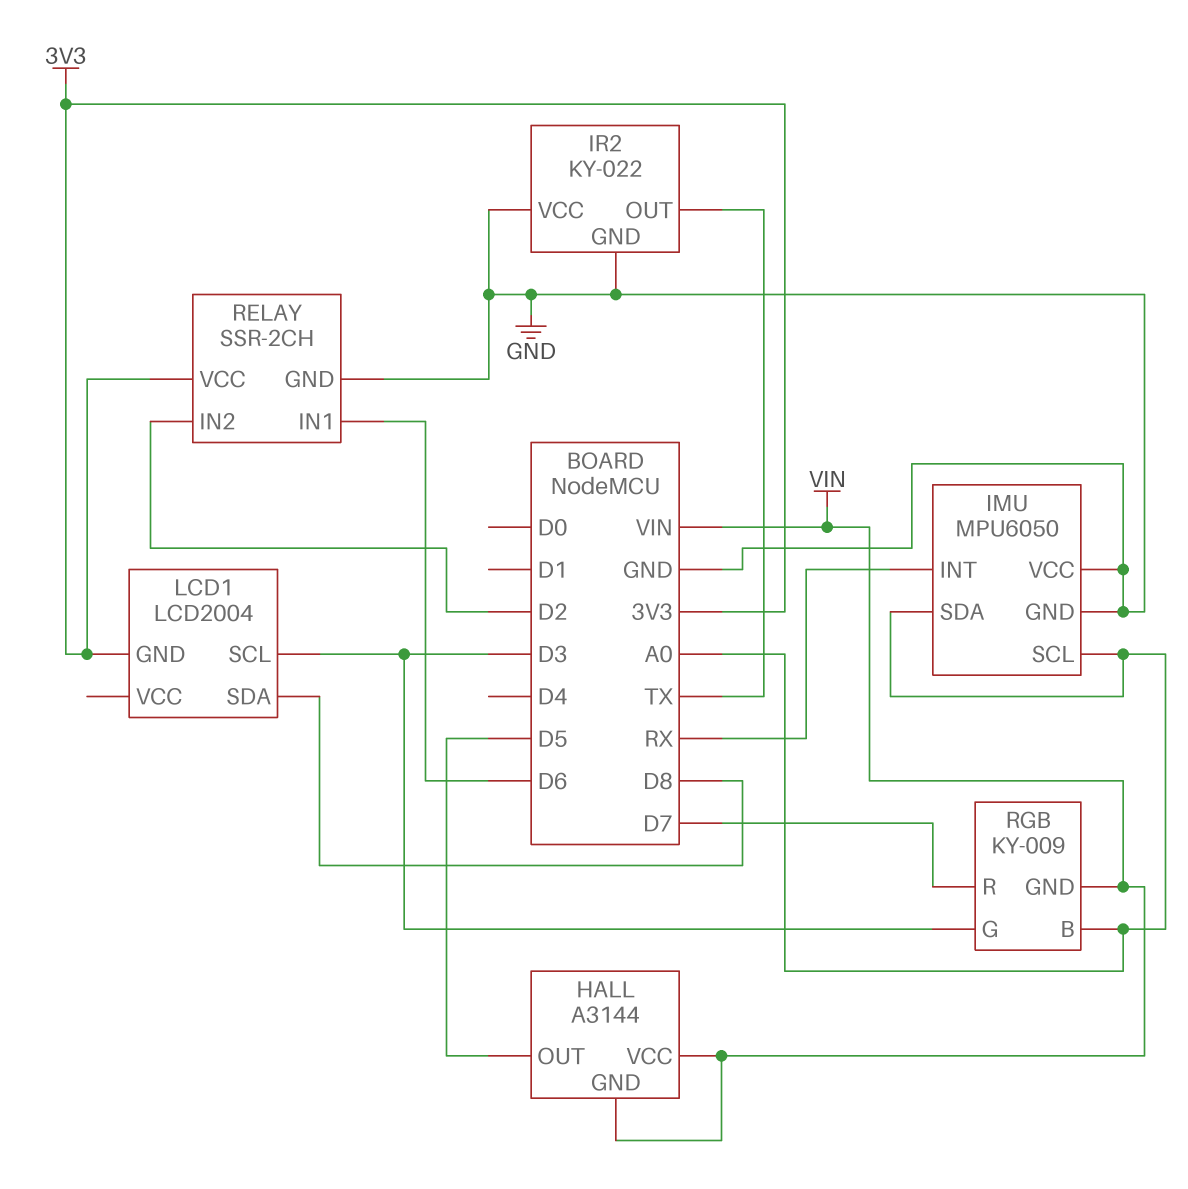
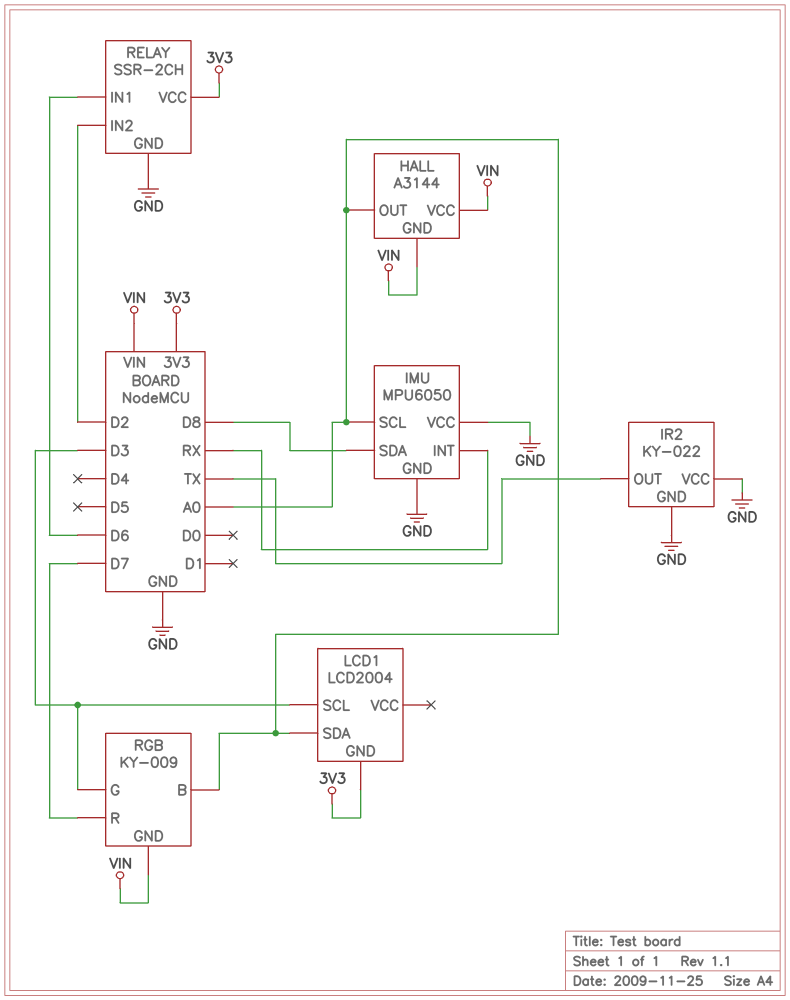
HALL pin OUT: D5 -> A0
IMU pin SDA: A0 -> D8
LCD1 pin SDA: D8 -> A0

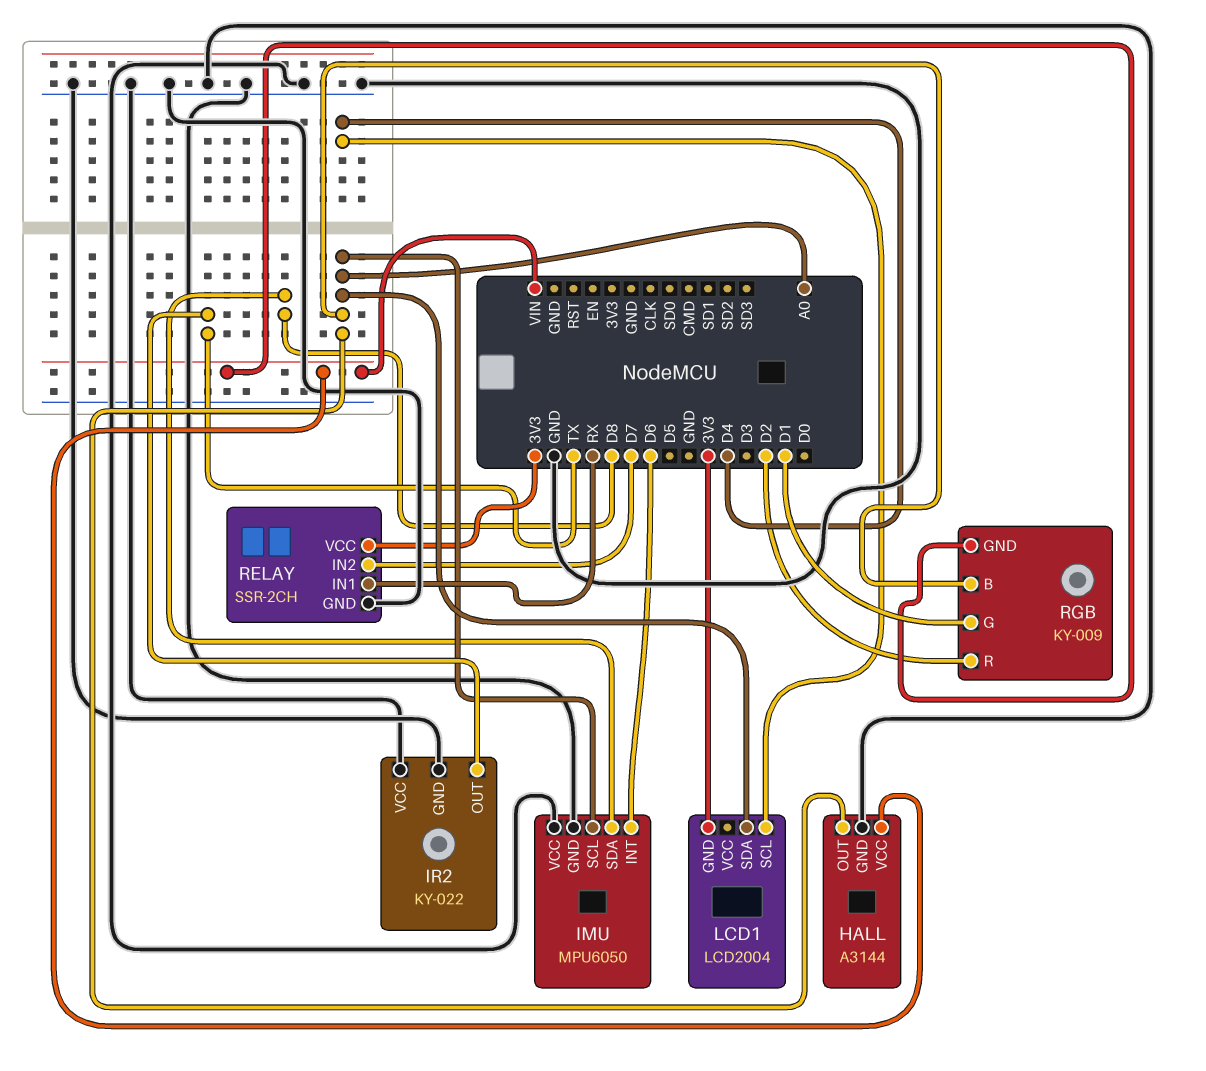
HALL pin GND: VIN -> GND
IMU pin INT: RX -> D6
LCD1 pin SCL: D3 -> D4
RELAY pin IN1: D6 -> RX
RELAY pin IN2: D2 -> D7
RGB pin G: D3 -> D1
RGB pin R: D7 -> D2

